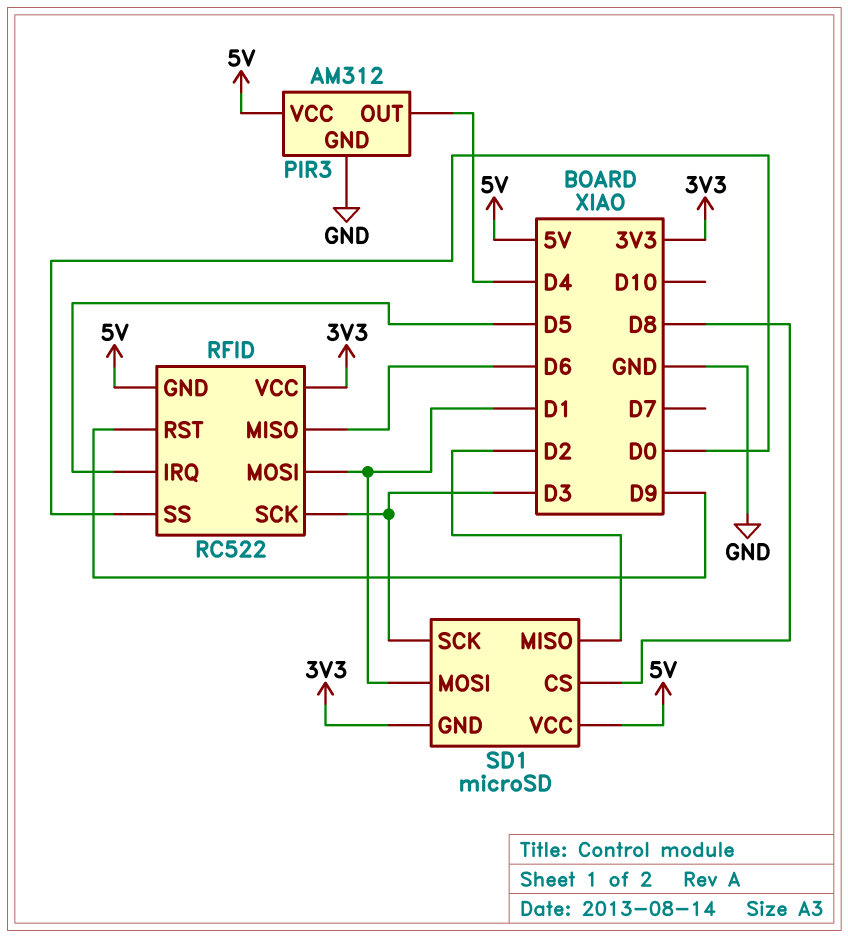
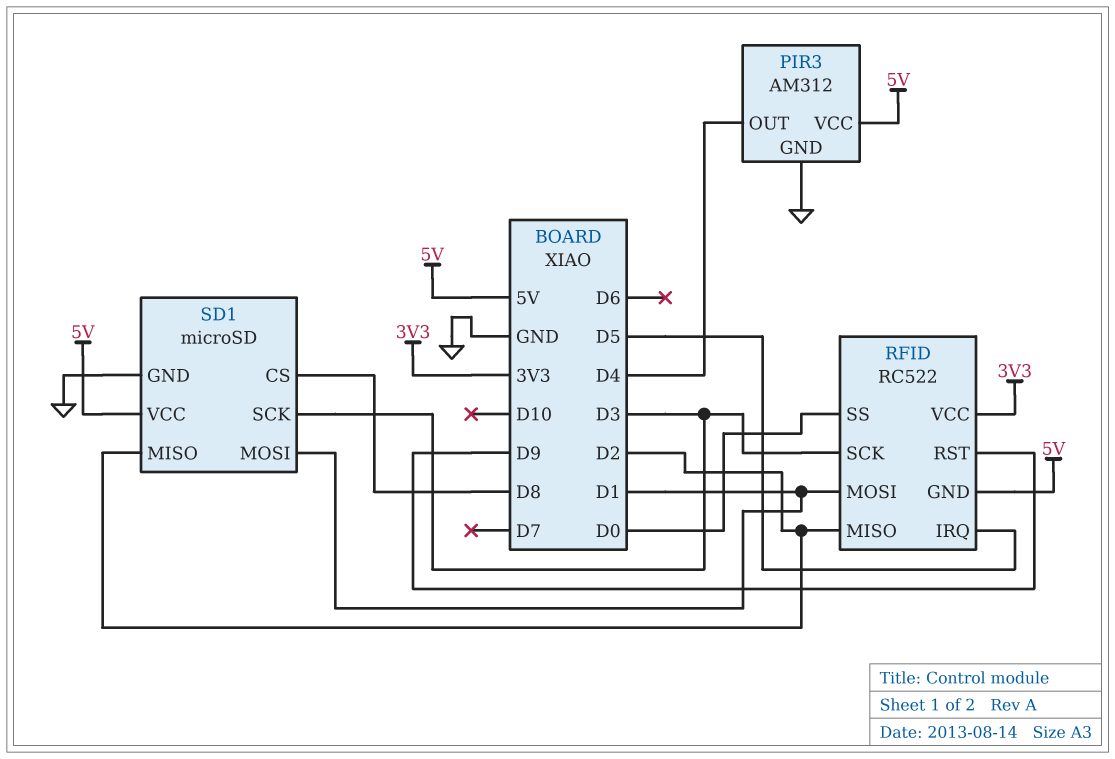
RFID pin MISO: D6 -> D2
SD1 pin GND: 3V3 -> GND

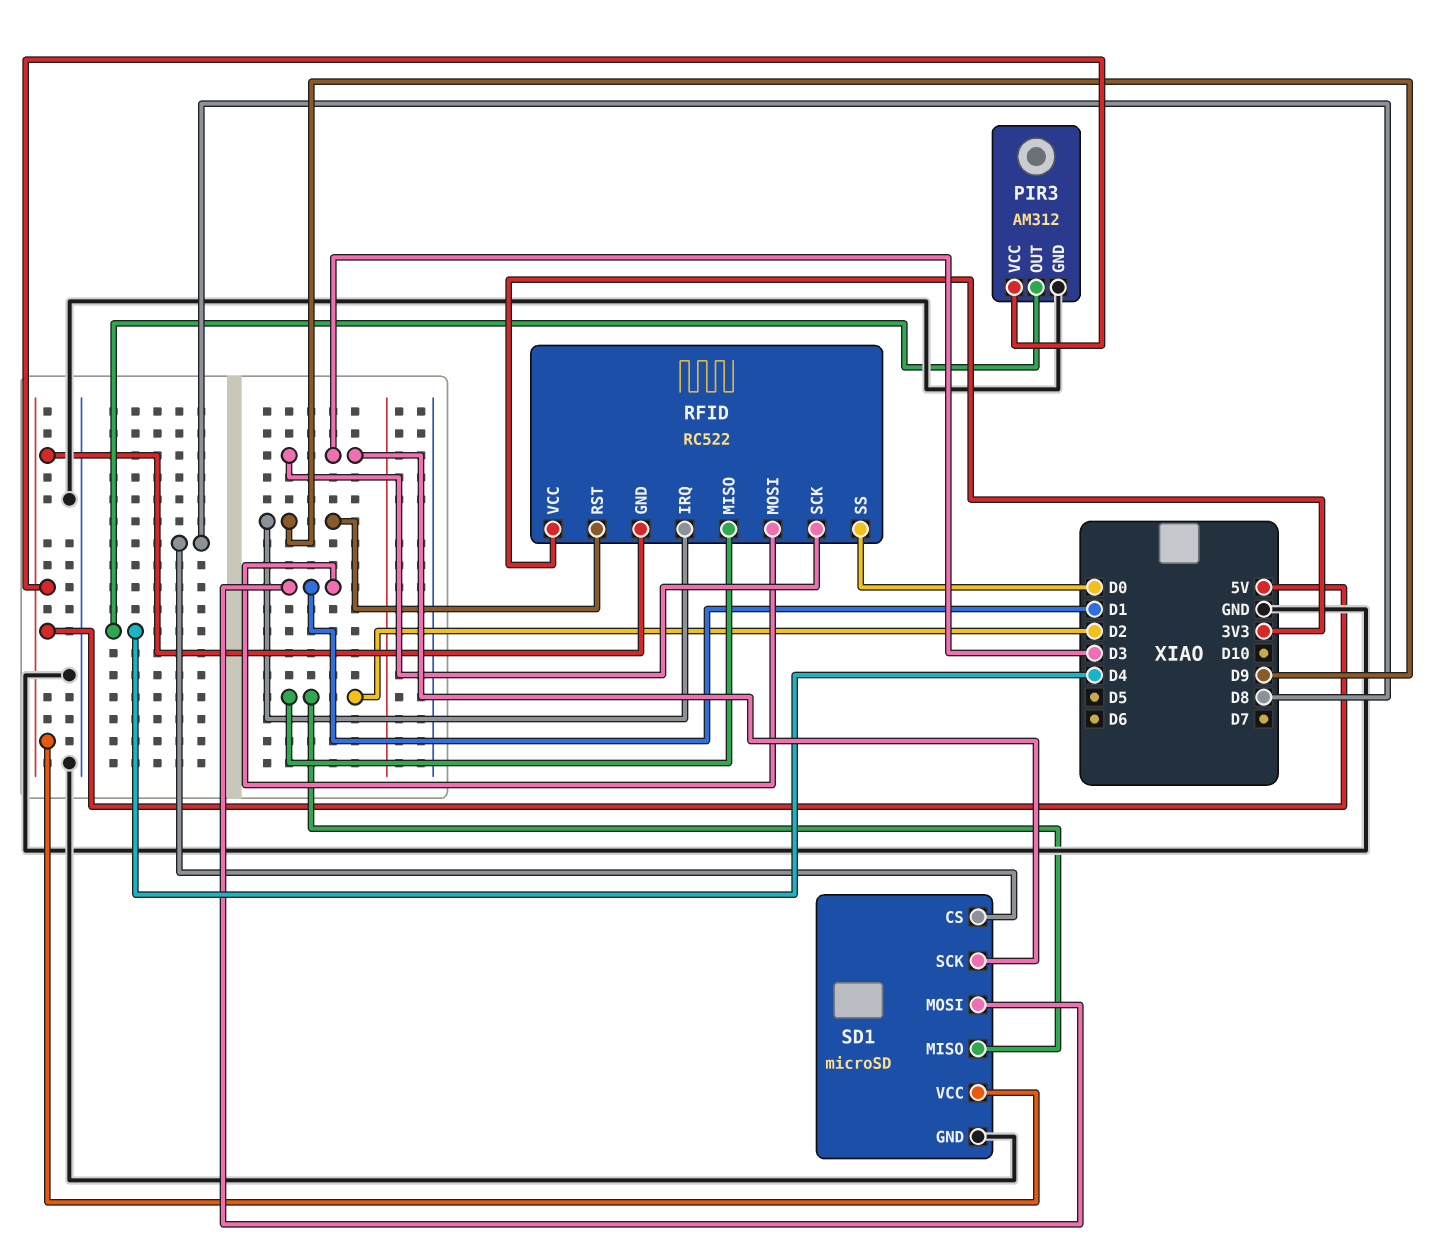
RFID pin IRQ: D5 -> D9

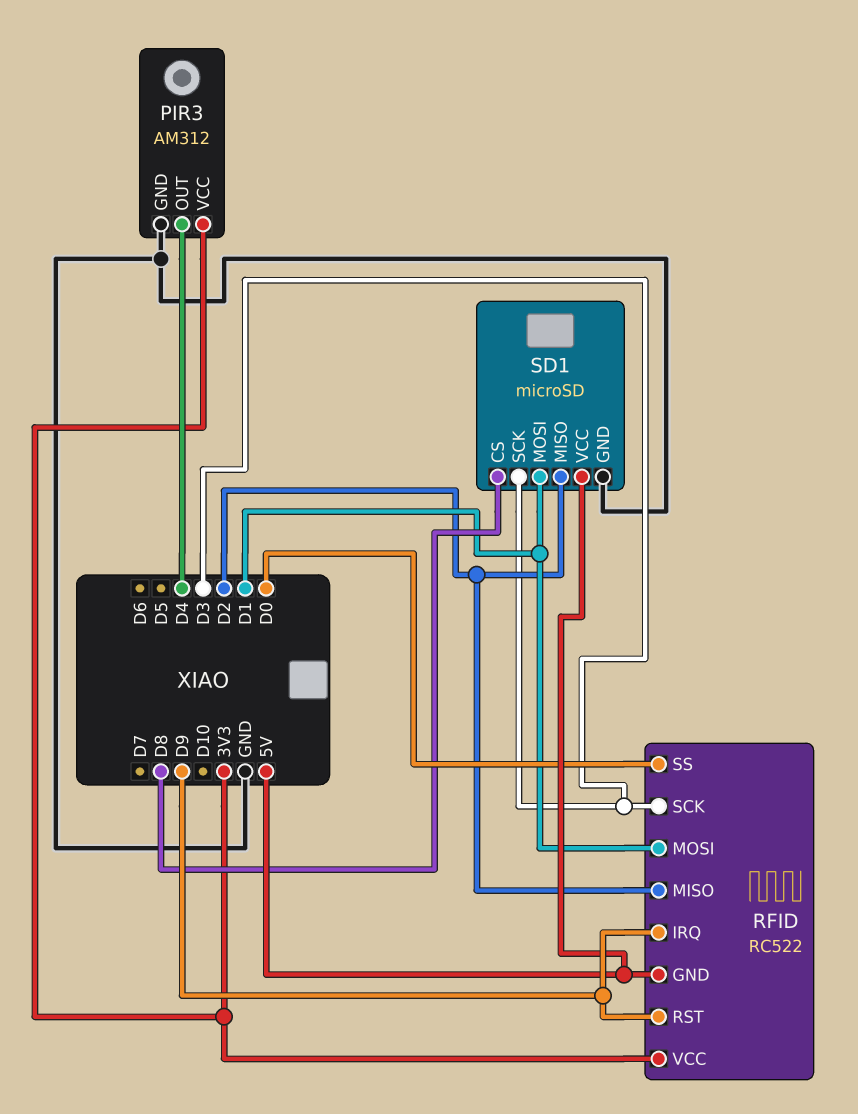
PIR3 pin VCC: 5V -> 3V3

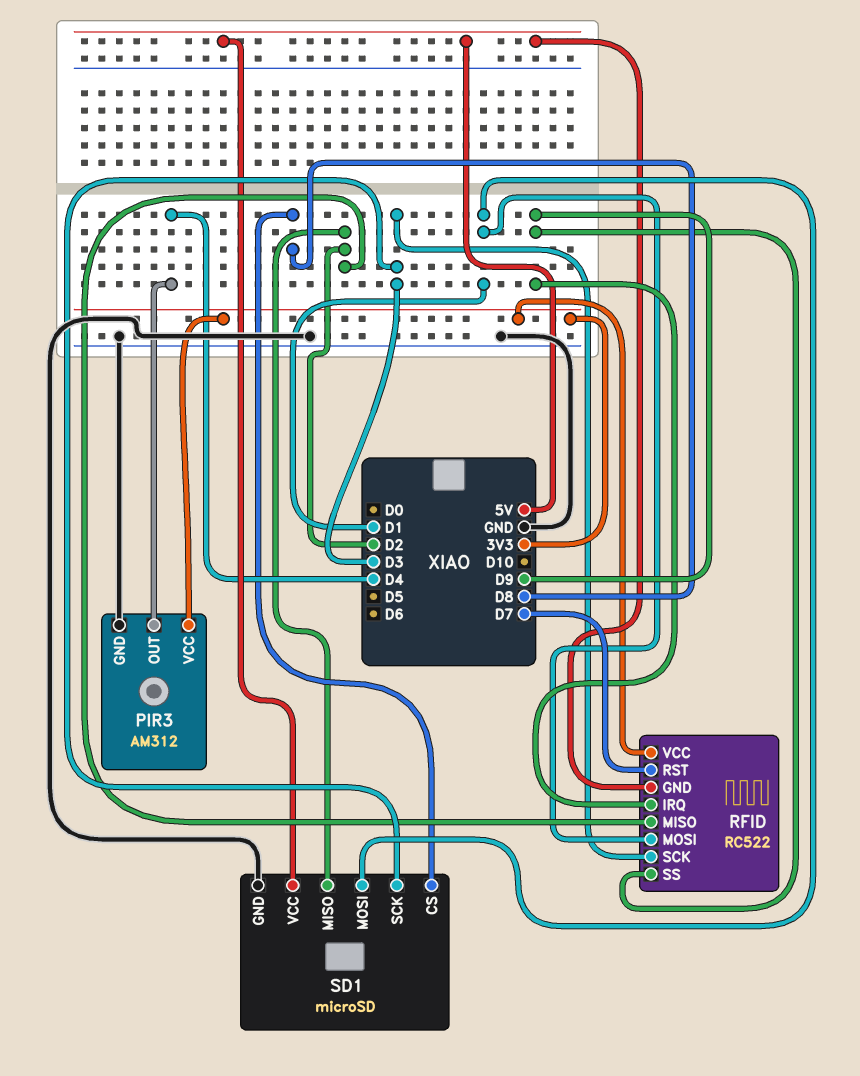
RFID pin RST: D9 -> D7
RFID pin SS: D0 -> D9

